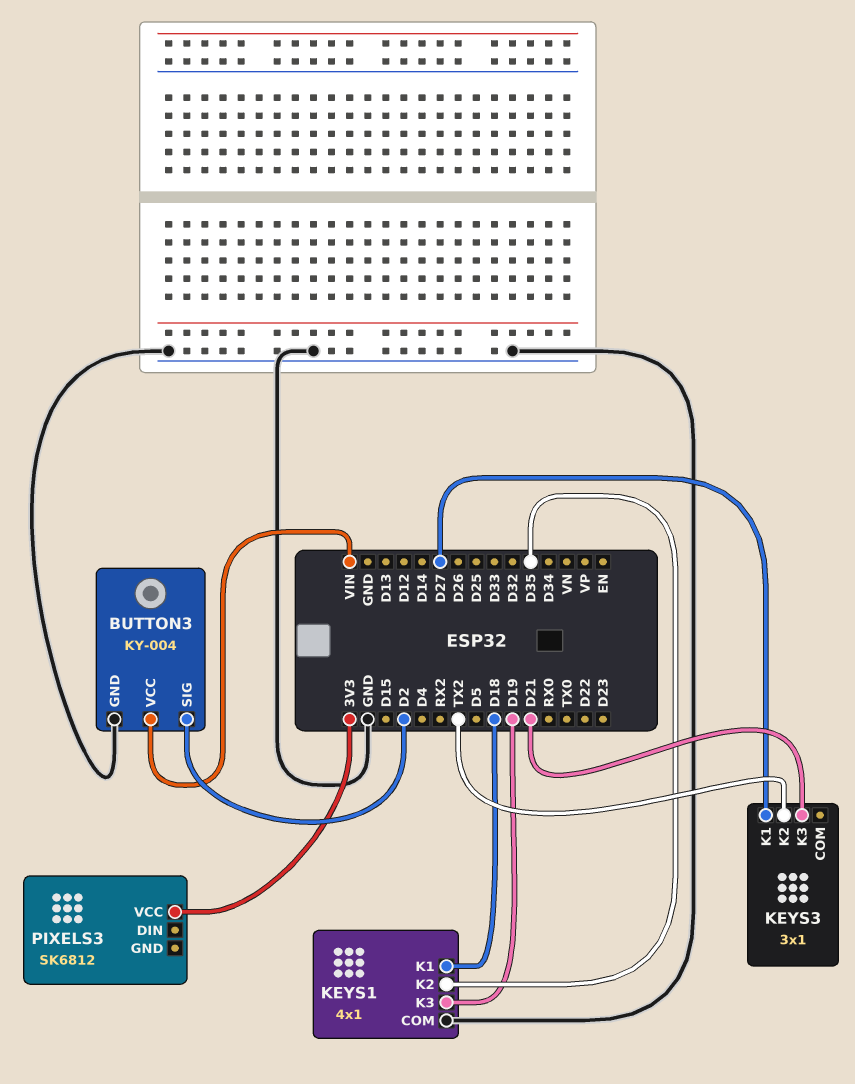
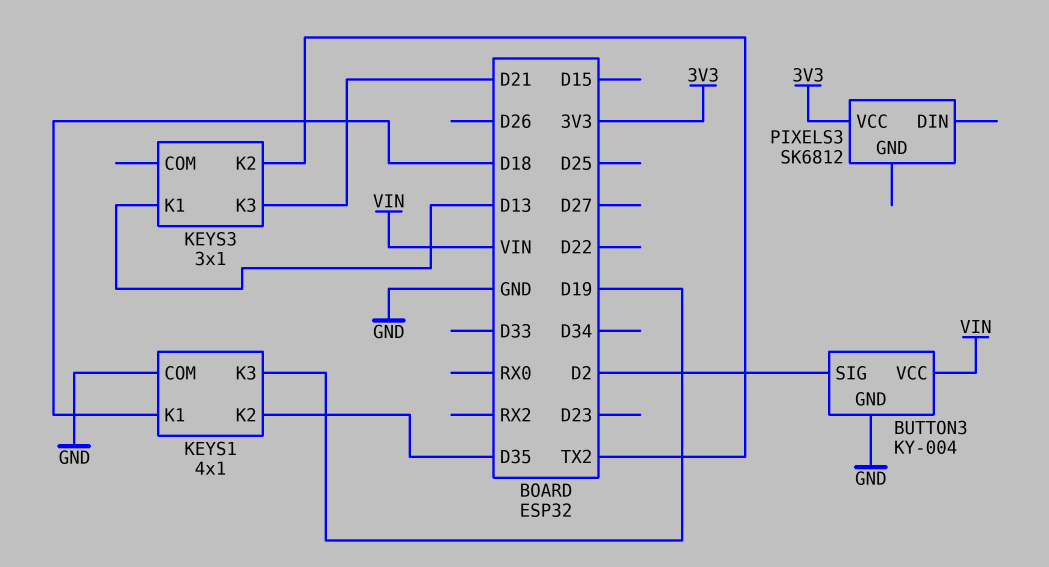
KEYS3 pin K1: D27 -> D13

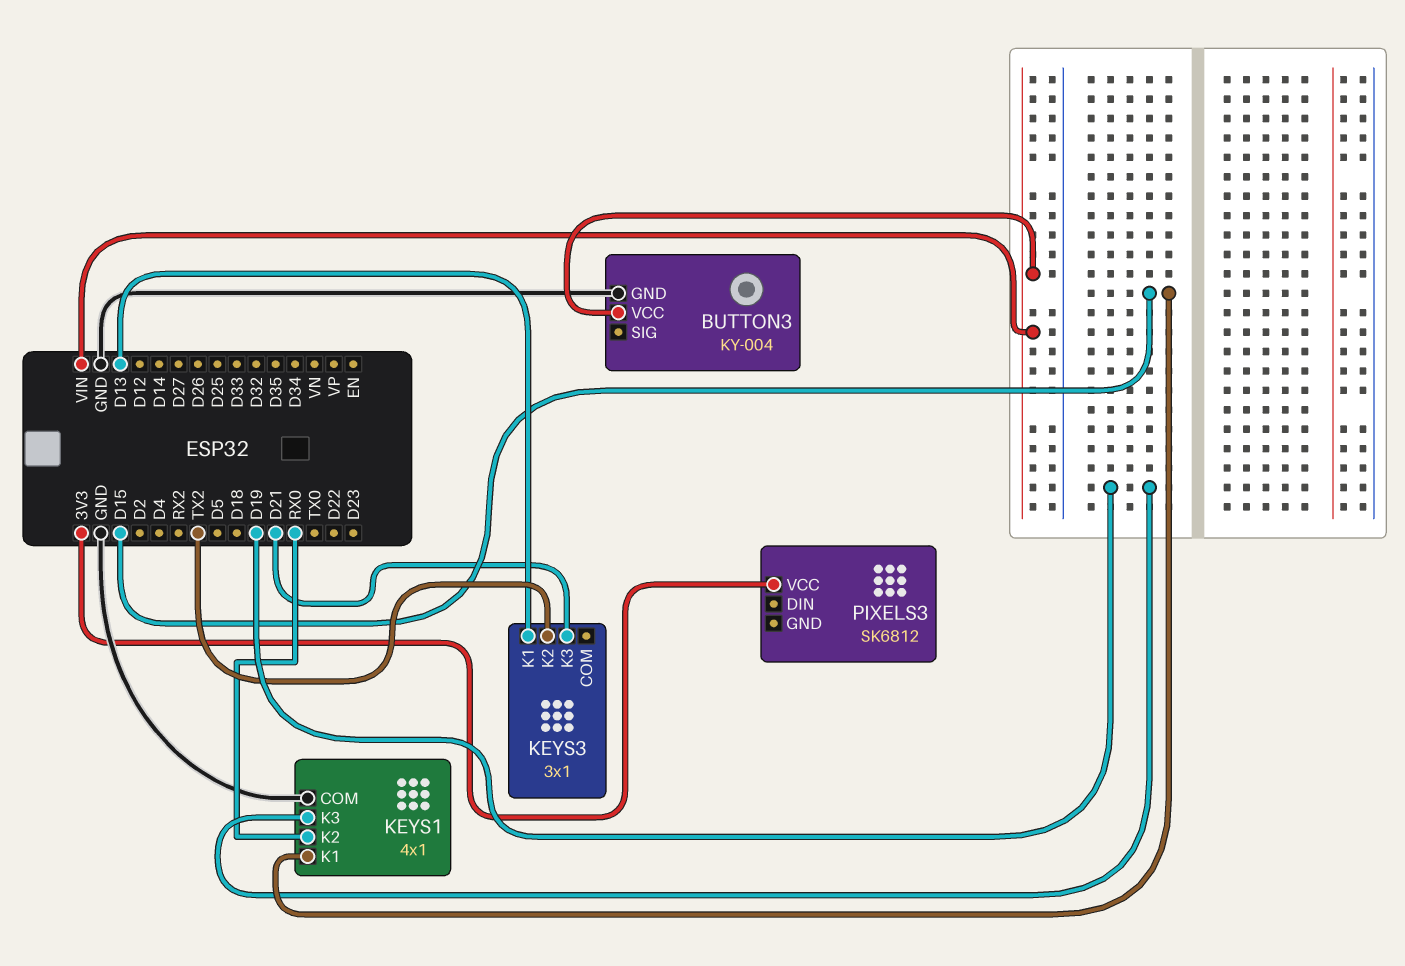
BUTTON3 pin SIG: D2 -> none
KEYS1 pin K1: D18 -> D15
KEYS1 pin K2: D35 -> RX0

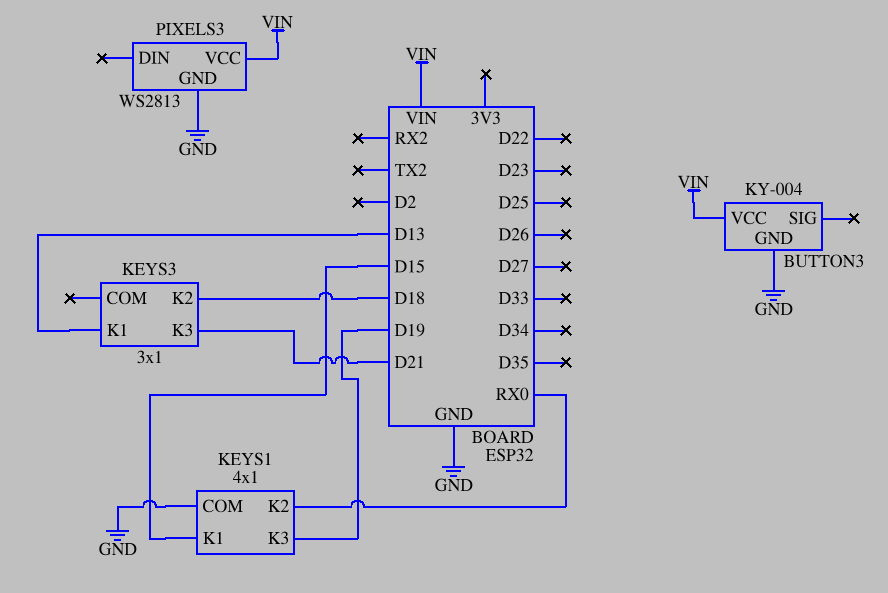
KEYS3 pin K2: TX2 -> D18
PIXELS3: SK6812 -> WS2813
PIXELS3 pin GND: none -> GND
PIXELS3 pin VCC: 3V3 -> VIN

